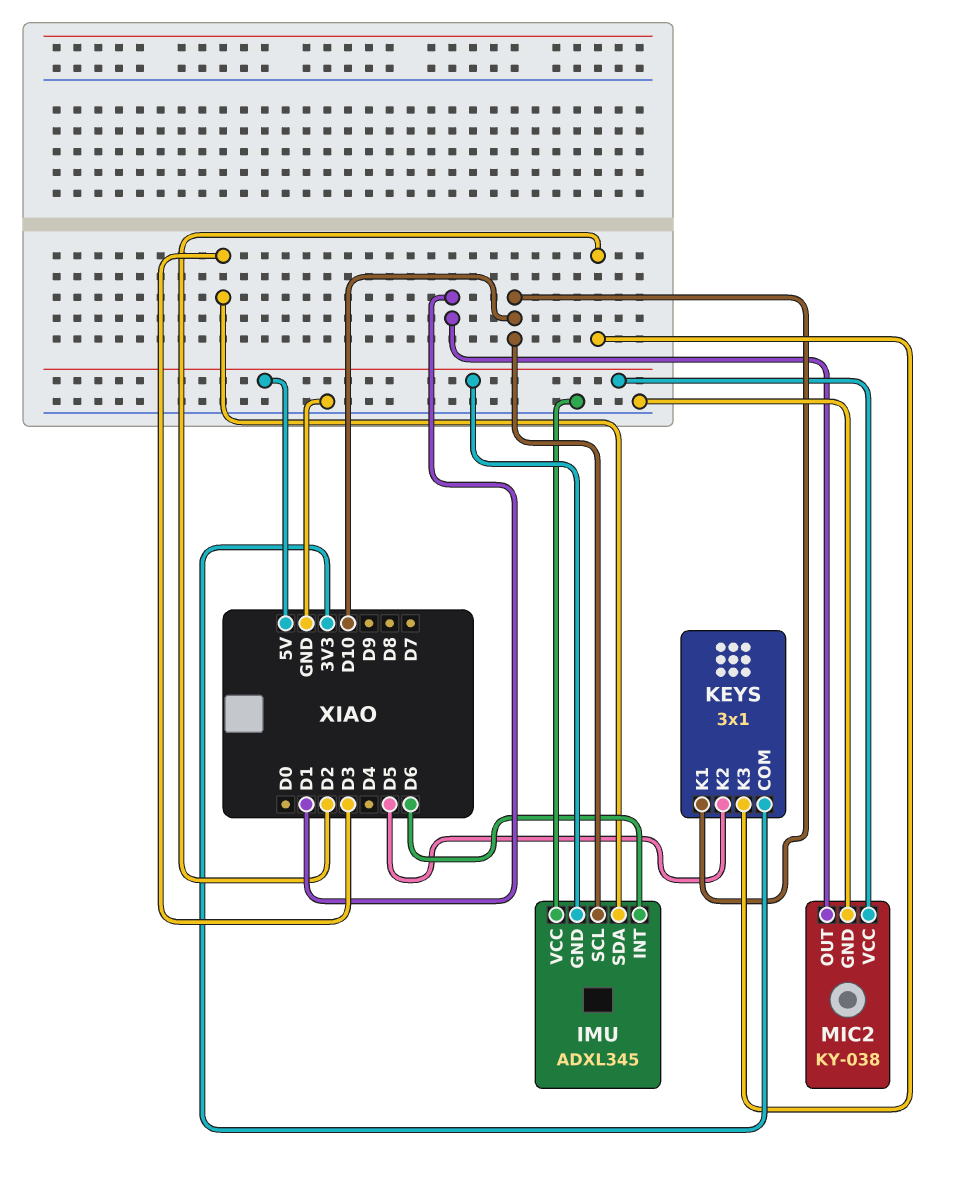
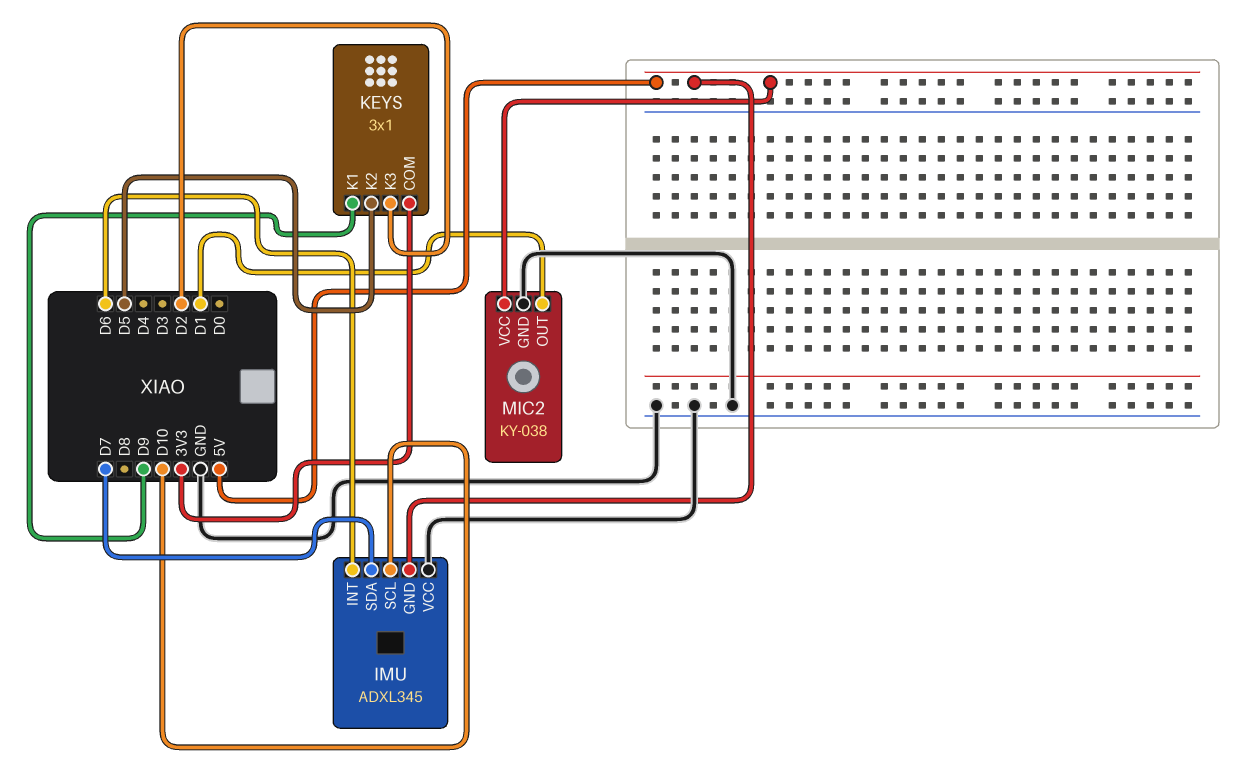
IMU pin SDA: D3 -> D7
KEYS pin K1: D10 -> D9

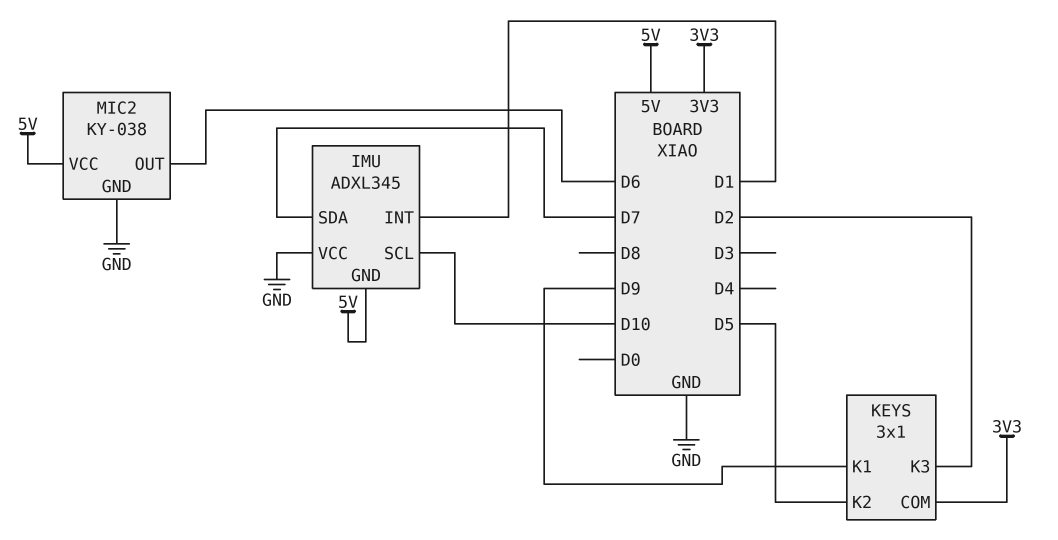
IMU pin INT: D6 -> D1
MIC2 pin OUT: D1 -> D6

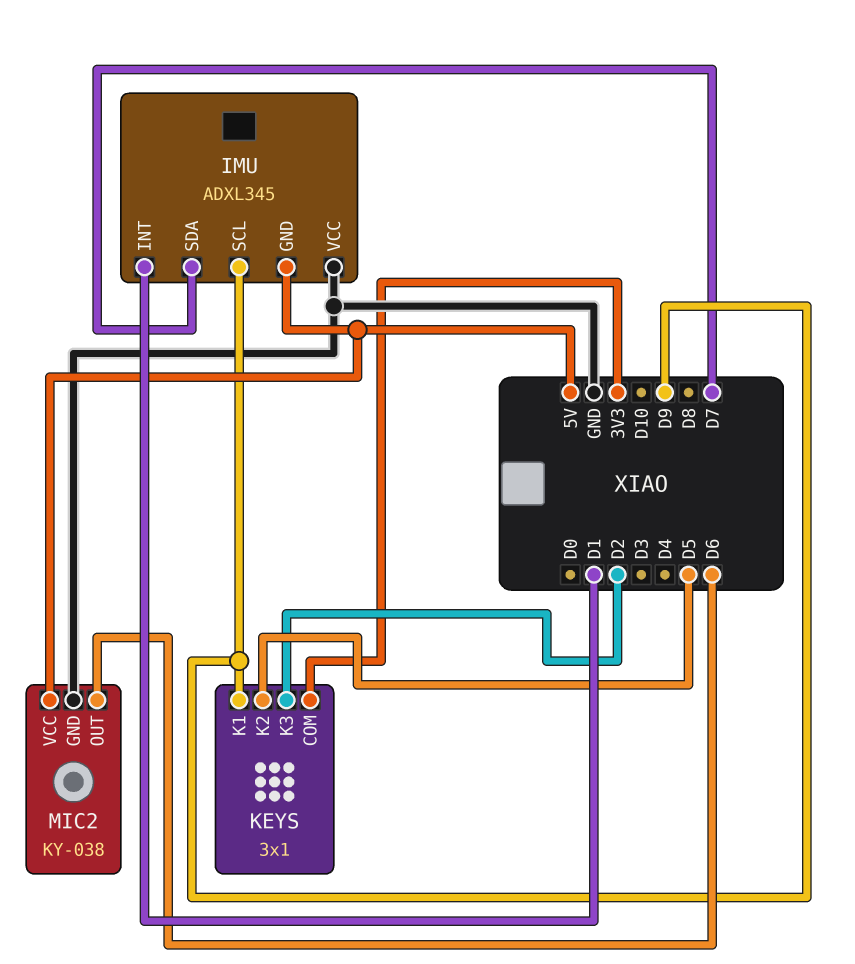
IMU pin SCL: D10 -> D9

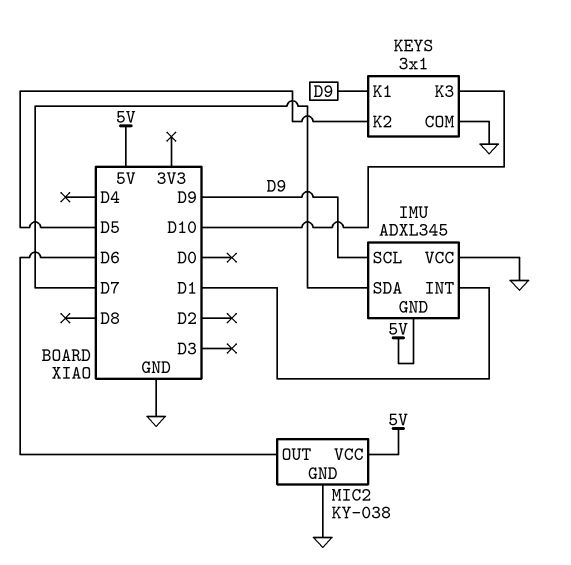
KEYS pin COM: 3V3 -> GND
KEYS pin K3: D2 -> D10

